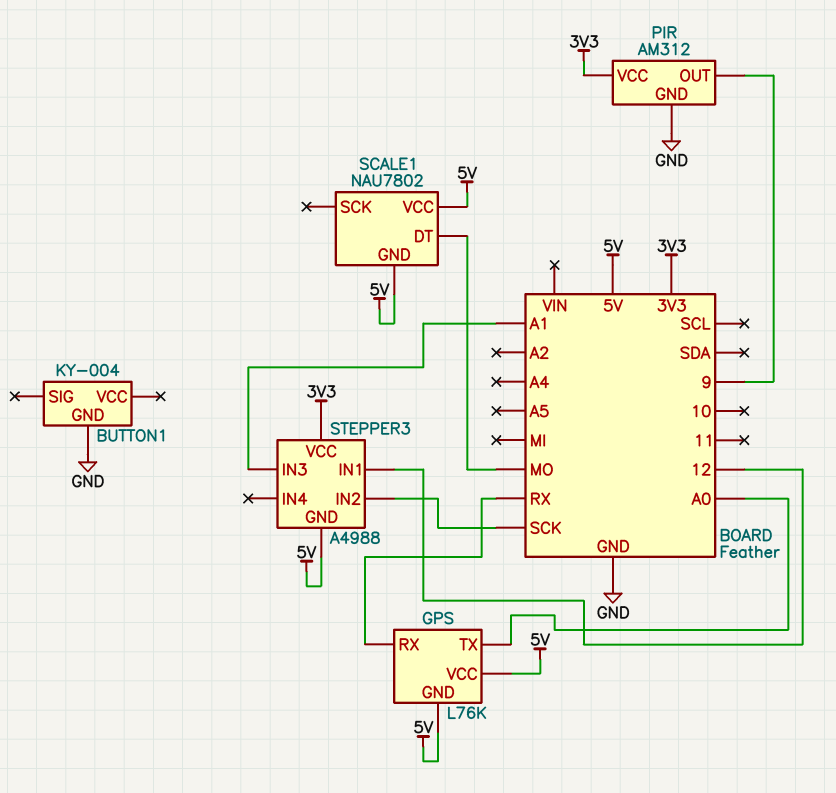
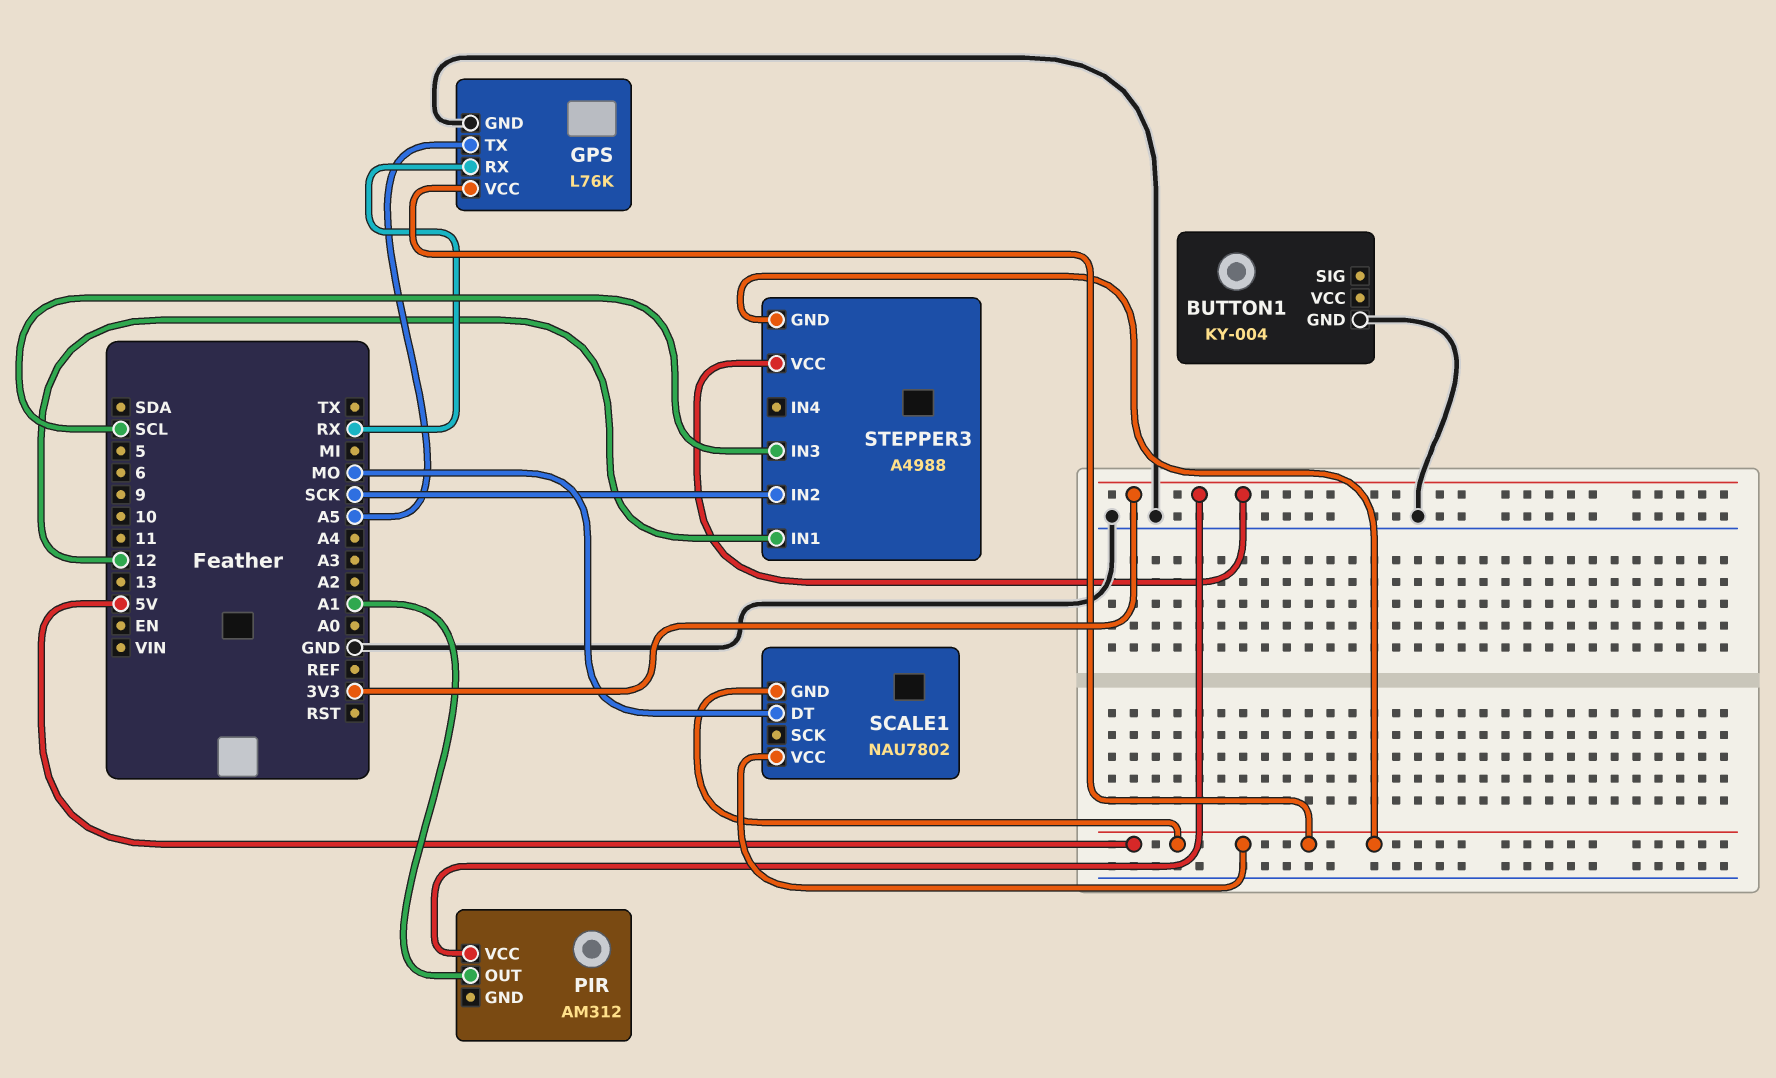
GPS pin GND: 5V -> GND
GPS pin TX: A0 -> A5
PIR pin GND: GND -> none
PIR pin OUT: 9 -> A1
STEPPER3 pin IN3: A1 -> SCL

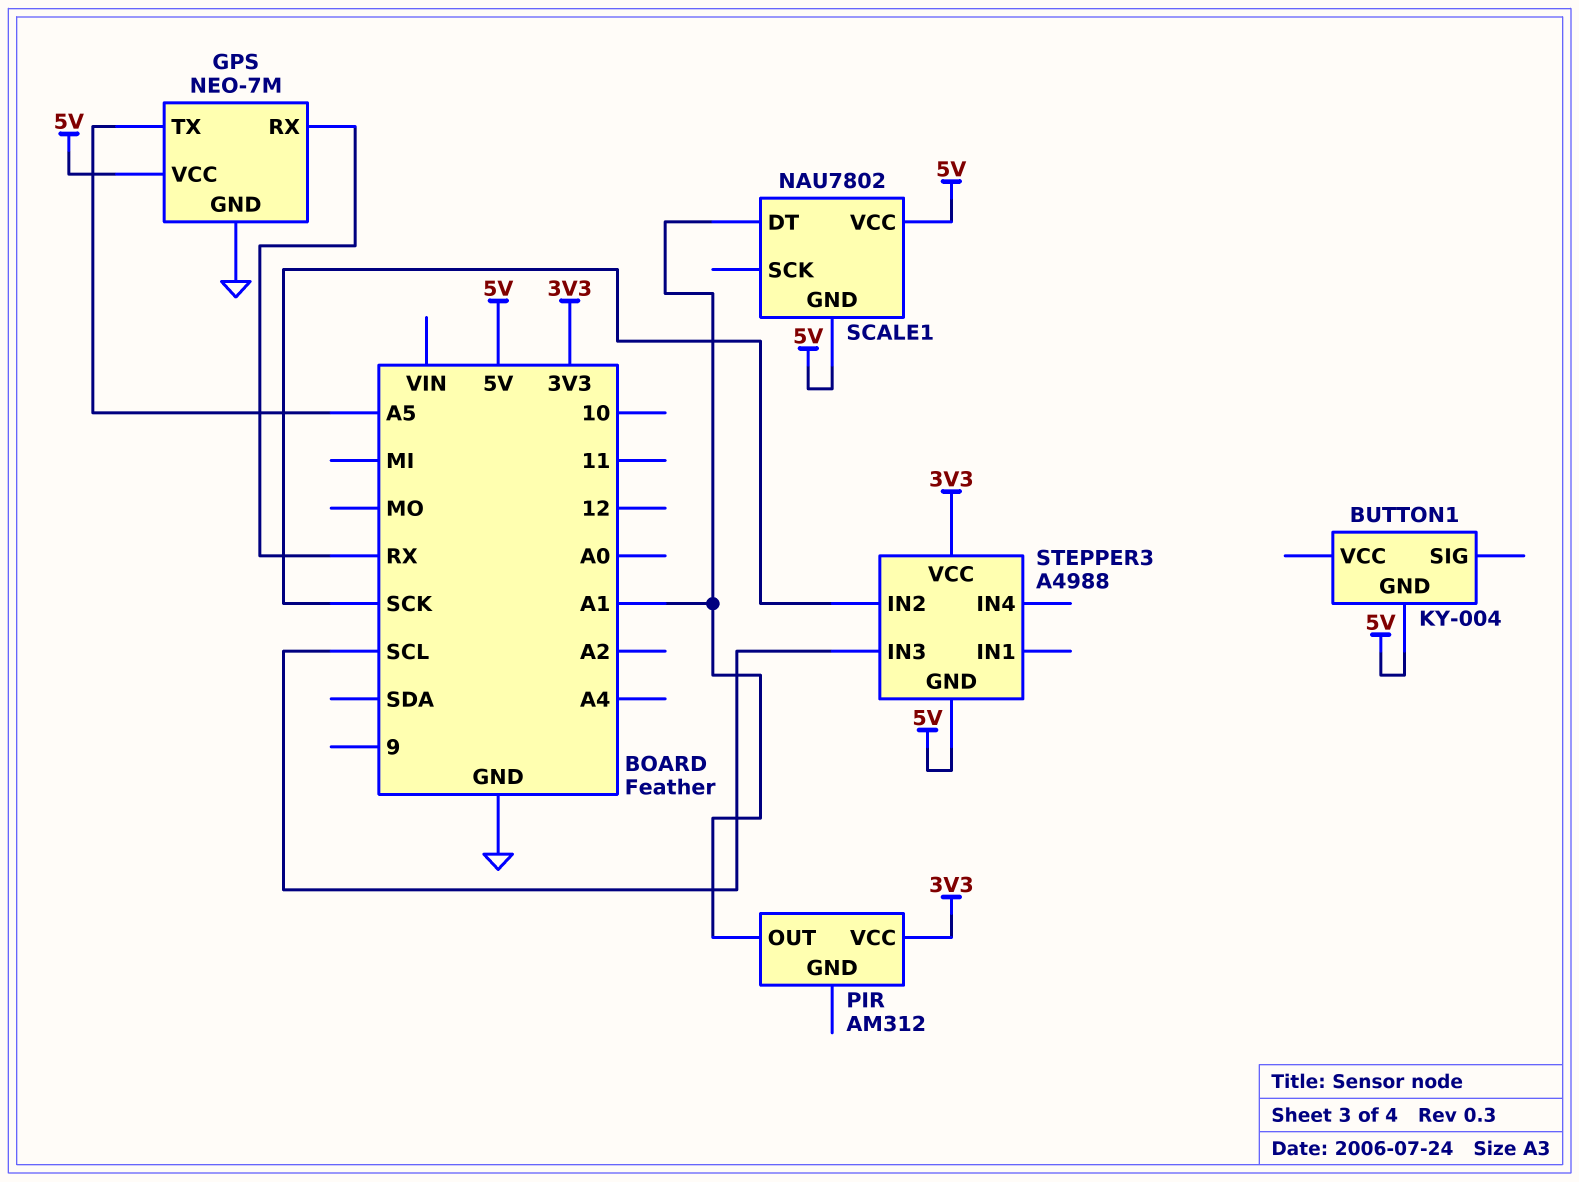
BUTTON1 pin GND: GND -> 5V
GPS: L76K -> NEO-7M
SCALE1 pin DT: MO -> A1
STEPPER3 pin IN1: 12 -> none

